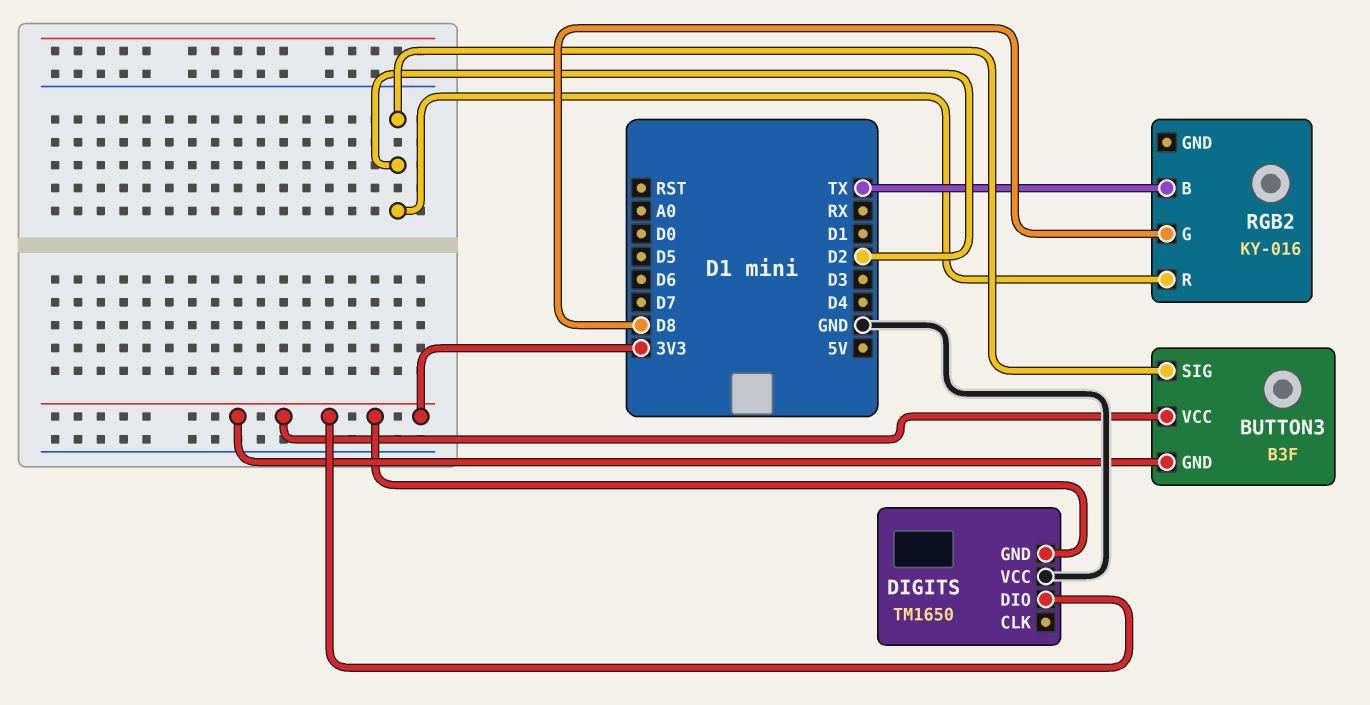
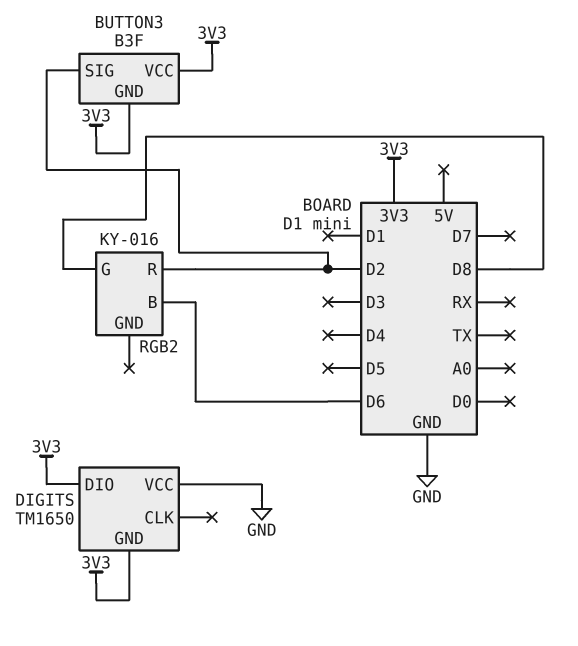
RGB2 pin B: TX -> D6

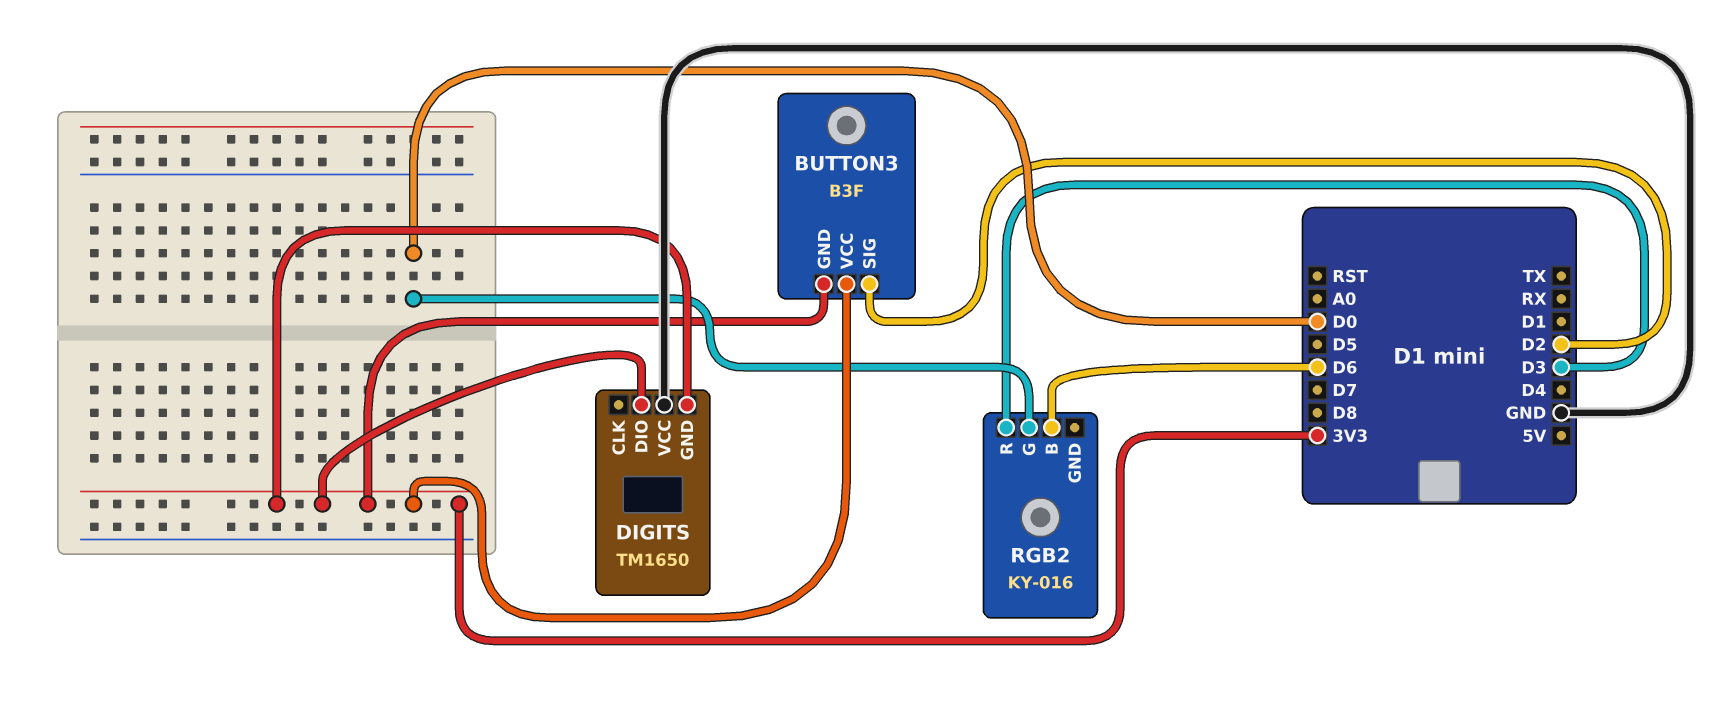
RGB2 pin G: D8 -> D0
RGB2 pin R: D2 -> D3

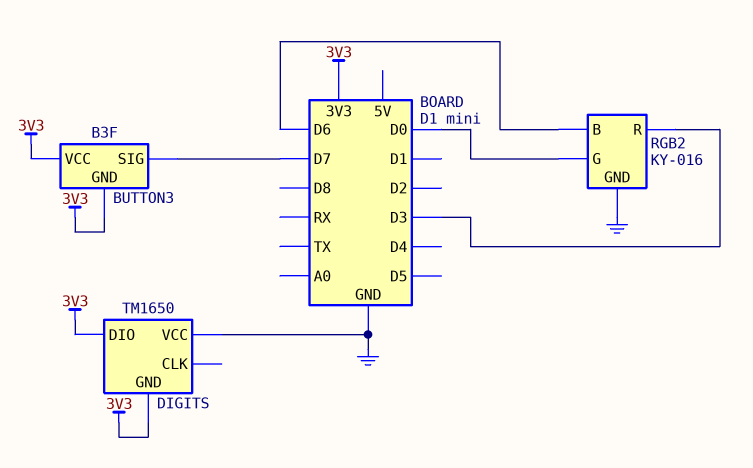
BUTTON3 pin SIG: D2 -> D7
RGB2 pin GND: none -> GND

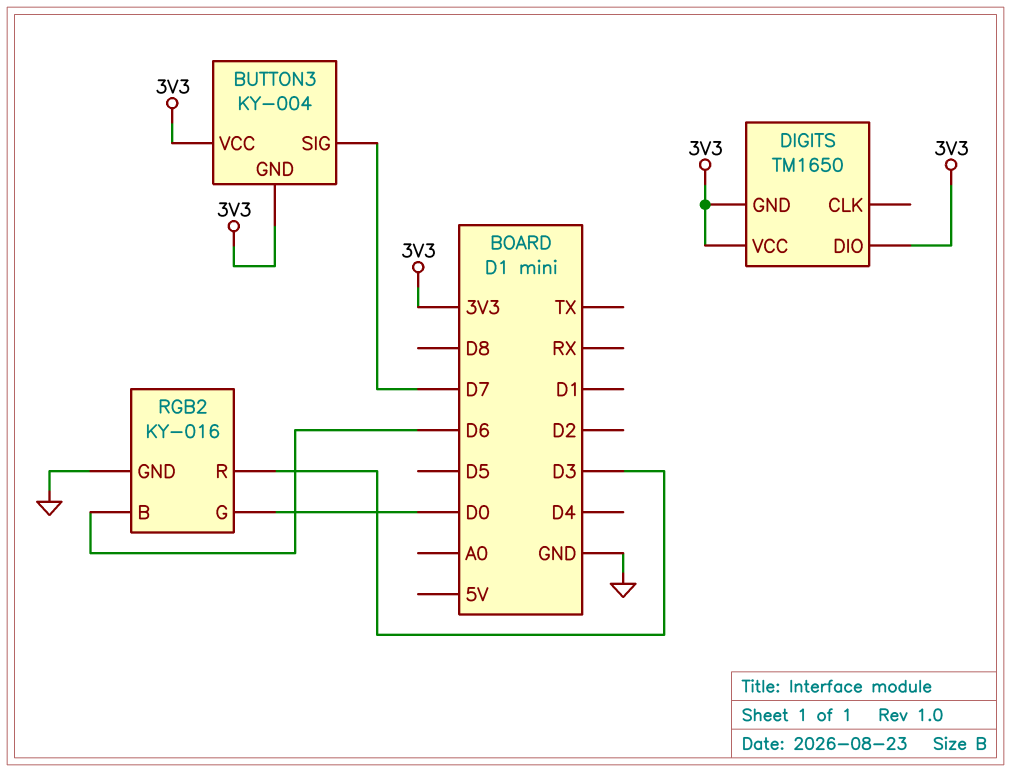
BUTTON3: B3F -> KY-004
DIGITS pin VCC: GND -> 3V3

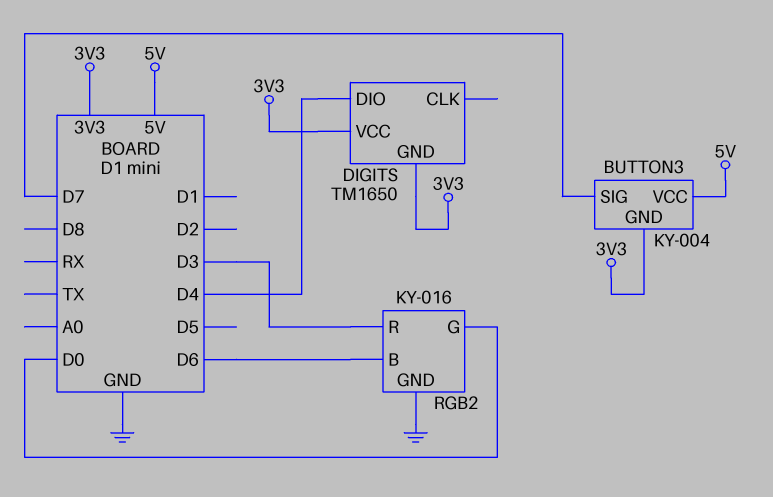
BUTTON3 pin VCC: 3V3 -> 5V
DIGITS pin DIO: 3V3 -> D4

